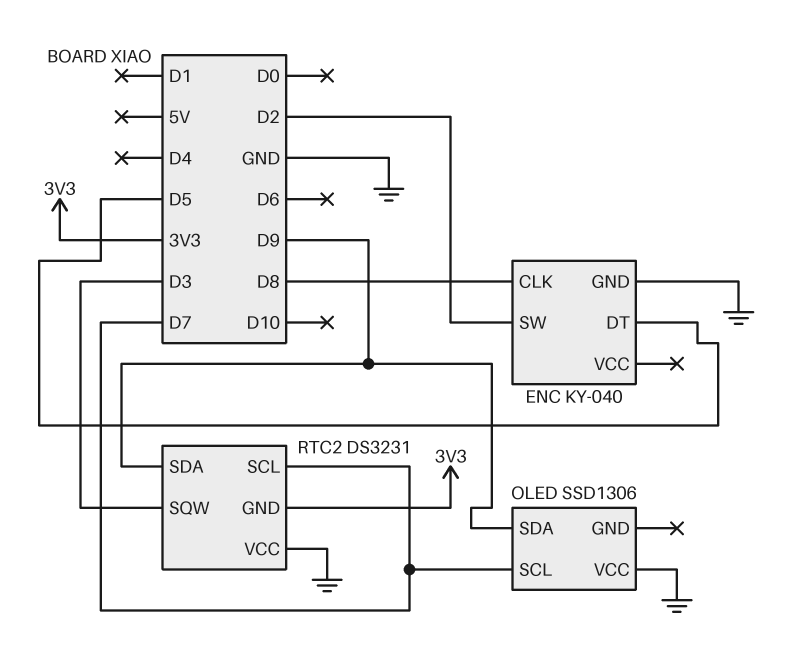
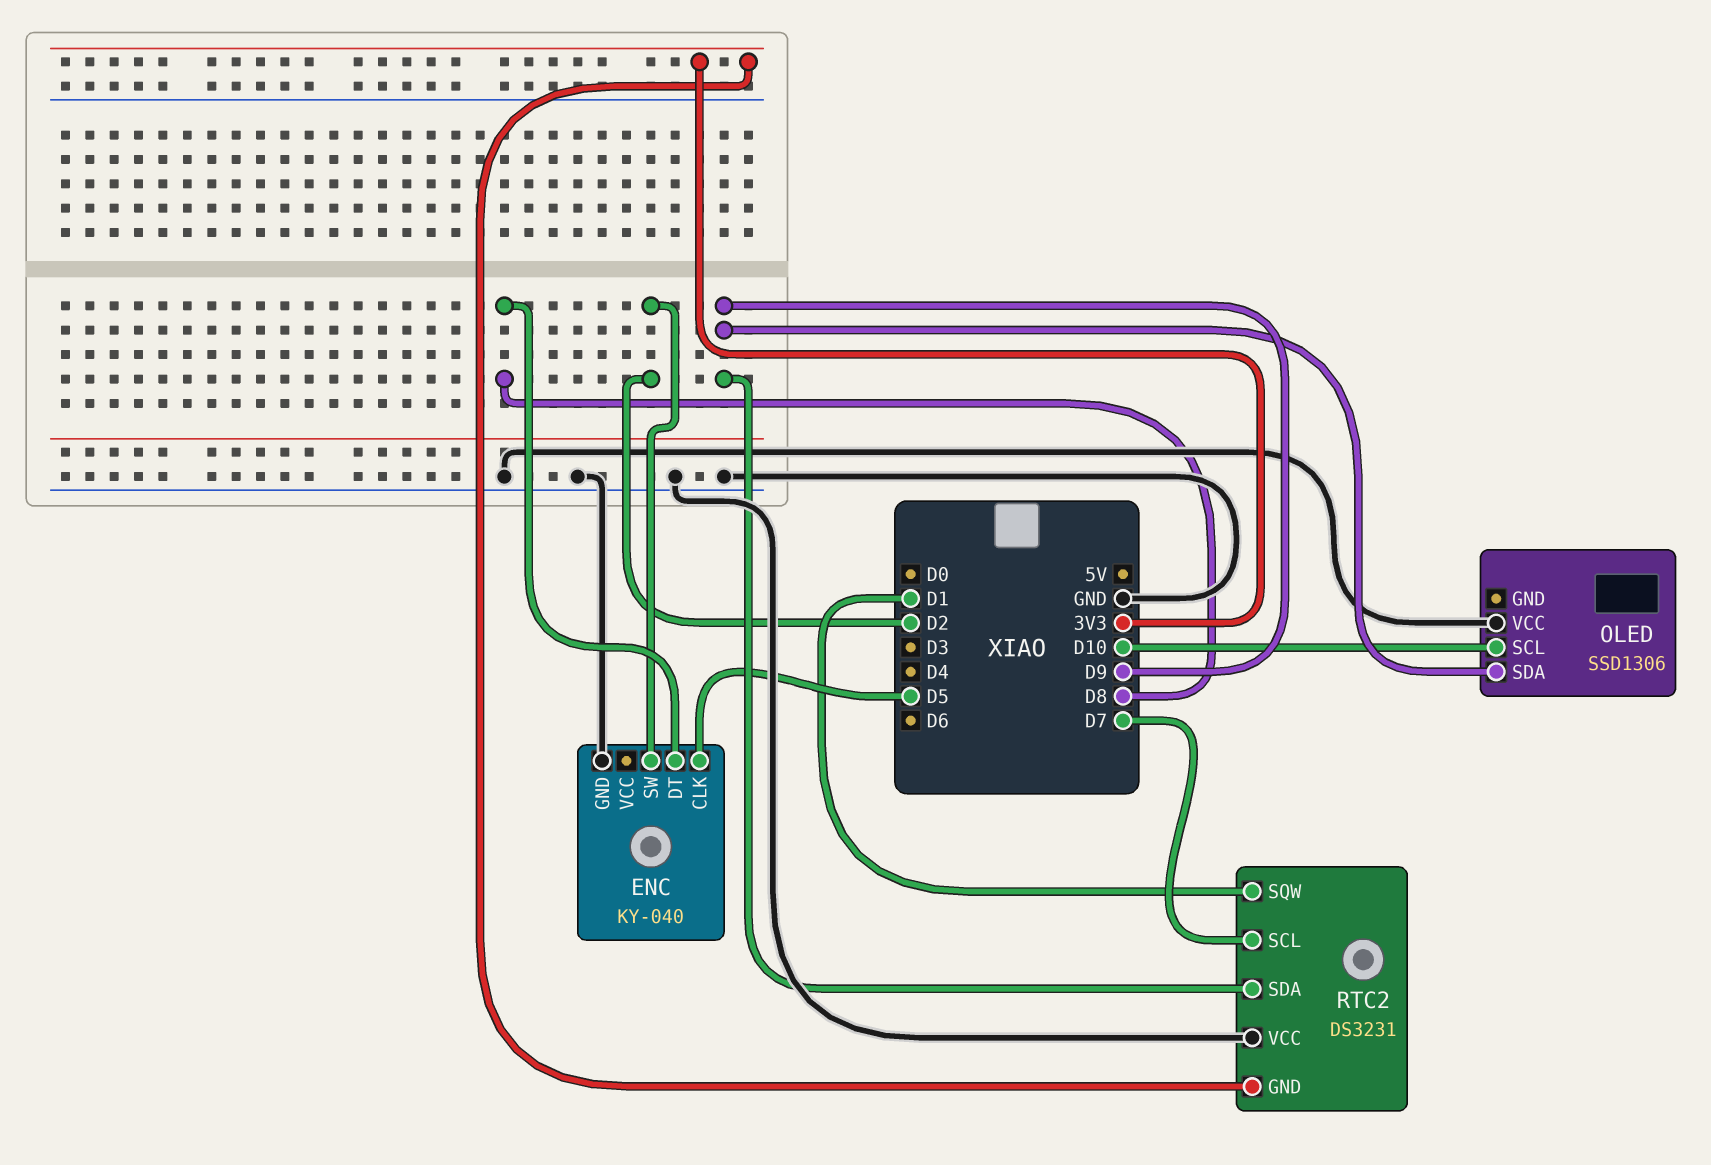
ENC pin CLK: D8 -> D5
ENC pin DT: D5 -> D8
OLED pin SCL: D7 -> D10
RTC2 pin SQW: D3 -> D1

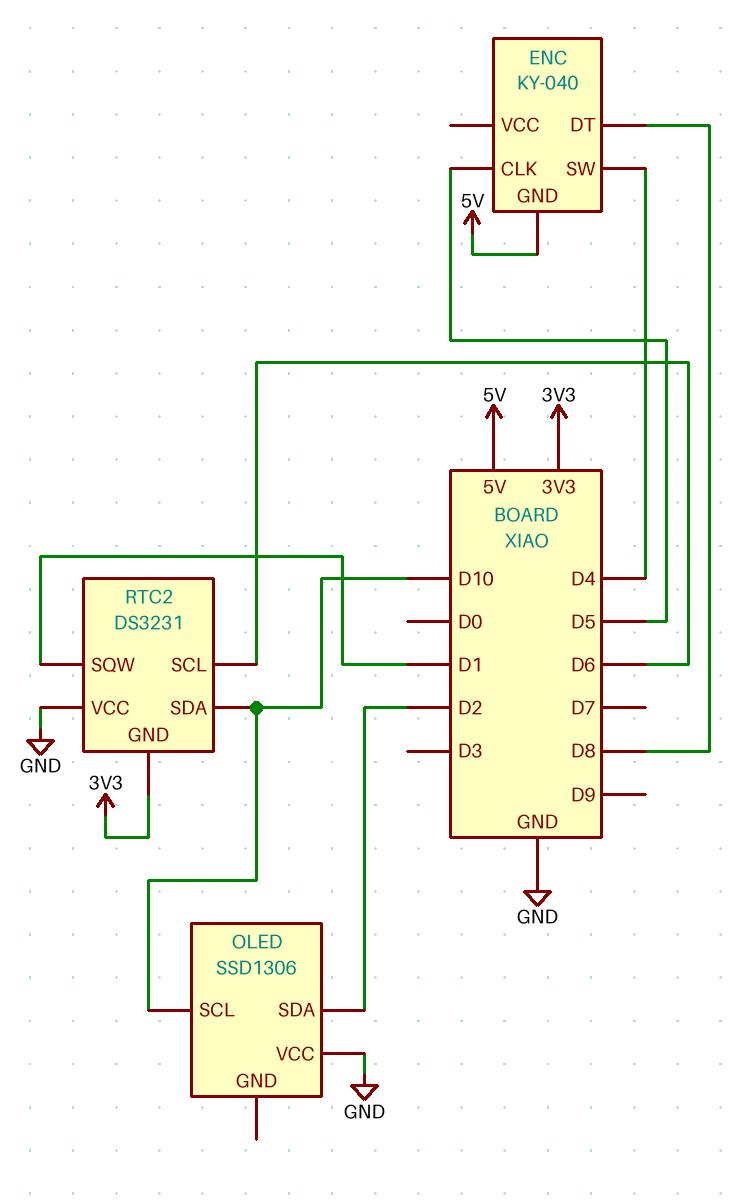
ENC pin GND: GND -> 5V
ENC pin SW: D2 -> D4
OLED pin SDA: D9 -> D2
RTC2 pin SCL: D7 -> D6
RTC2 pin SDA: D9 -> D10

